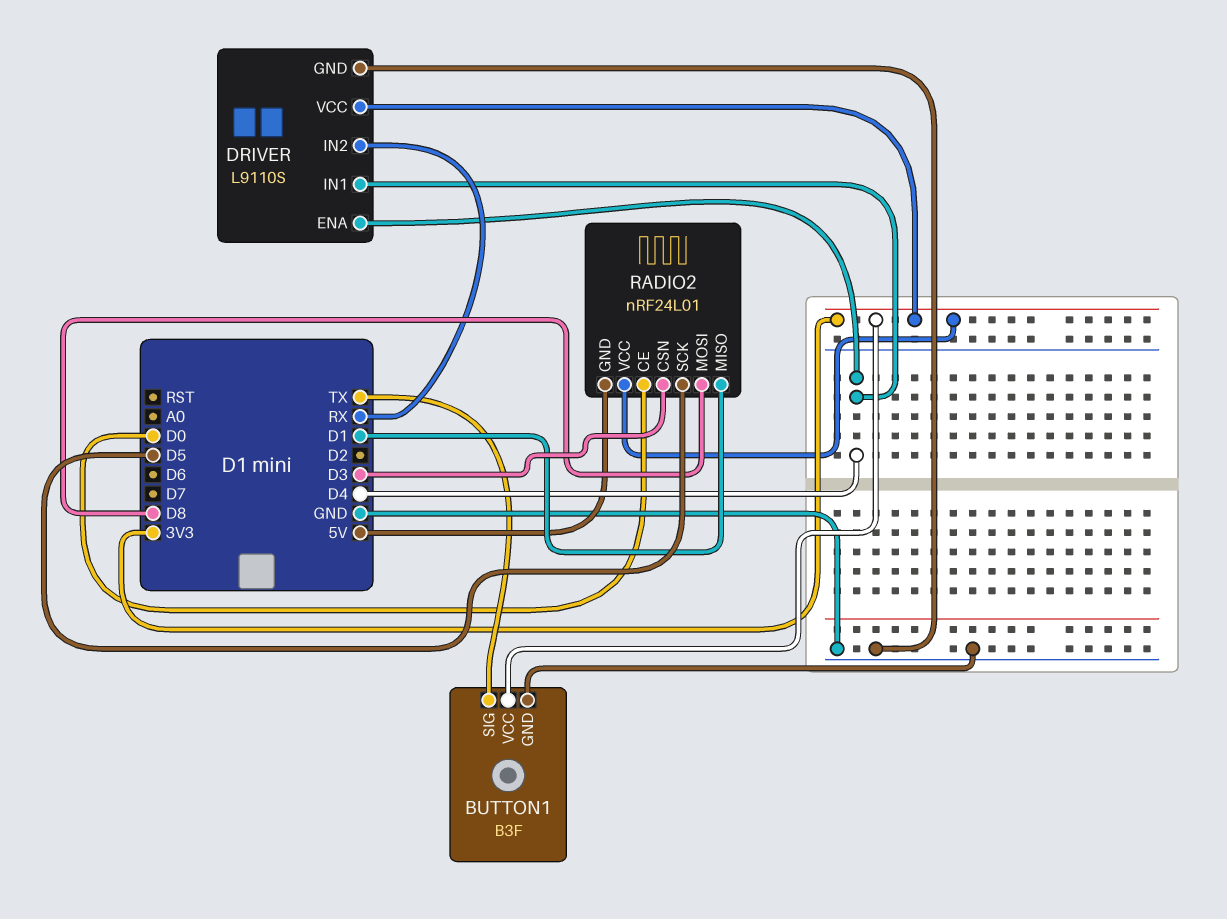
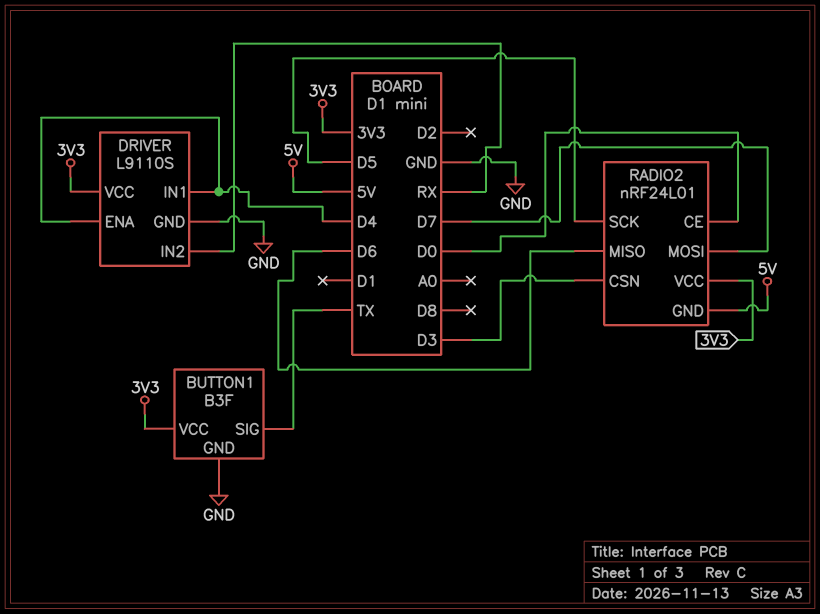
RADIO2 pin MISO: D1 -> D6
RADIO2 pin MOSI: D8 -> D7

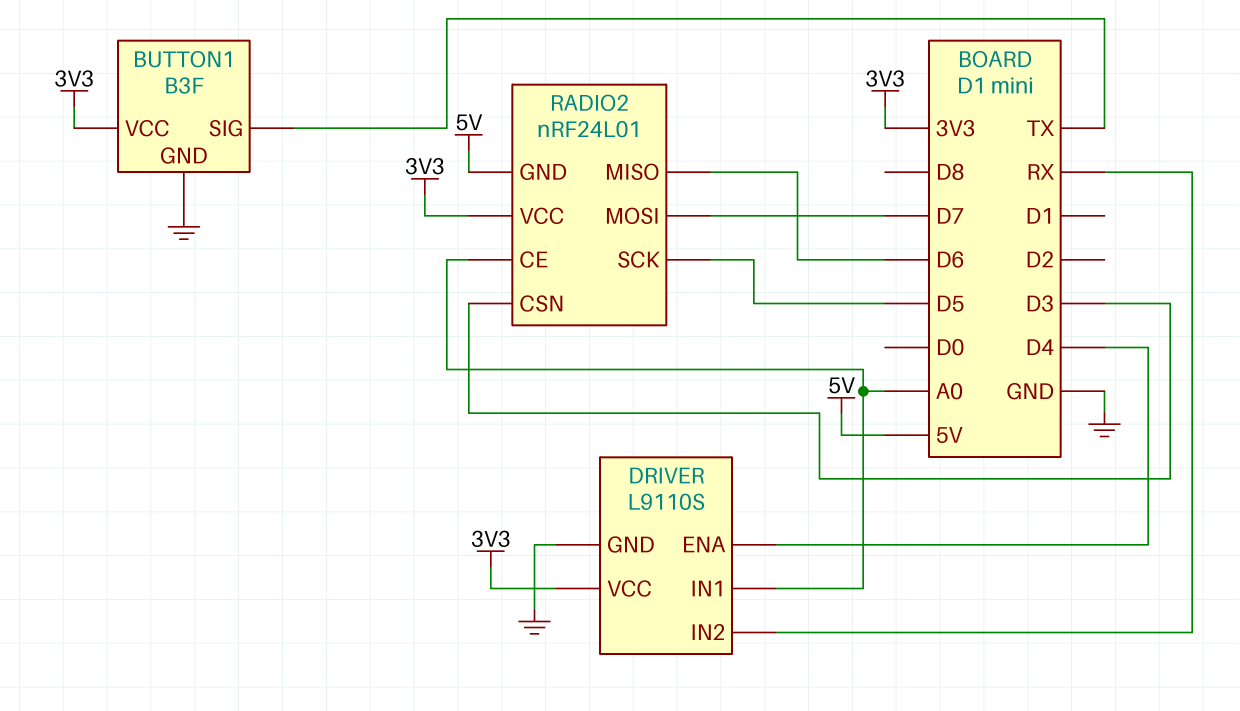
DRIVER pin IN1: D4 -> A0
RADIO2 pin CE: D0 -> A0

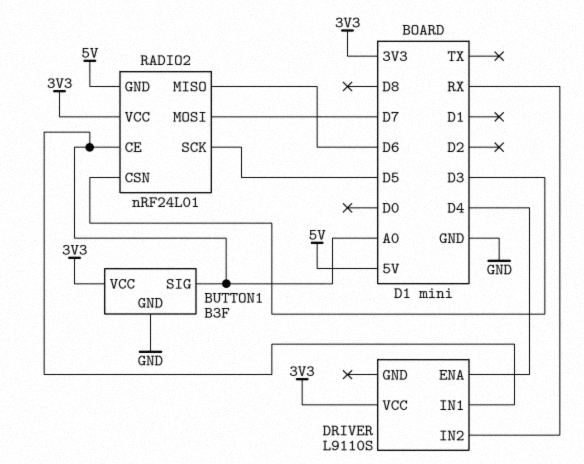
BUTTON1 pin SIG: TX -> A0
DRIVER pin GND: GND -> none

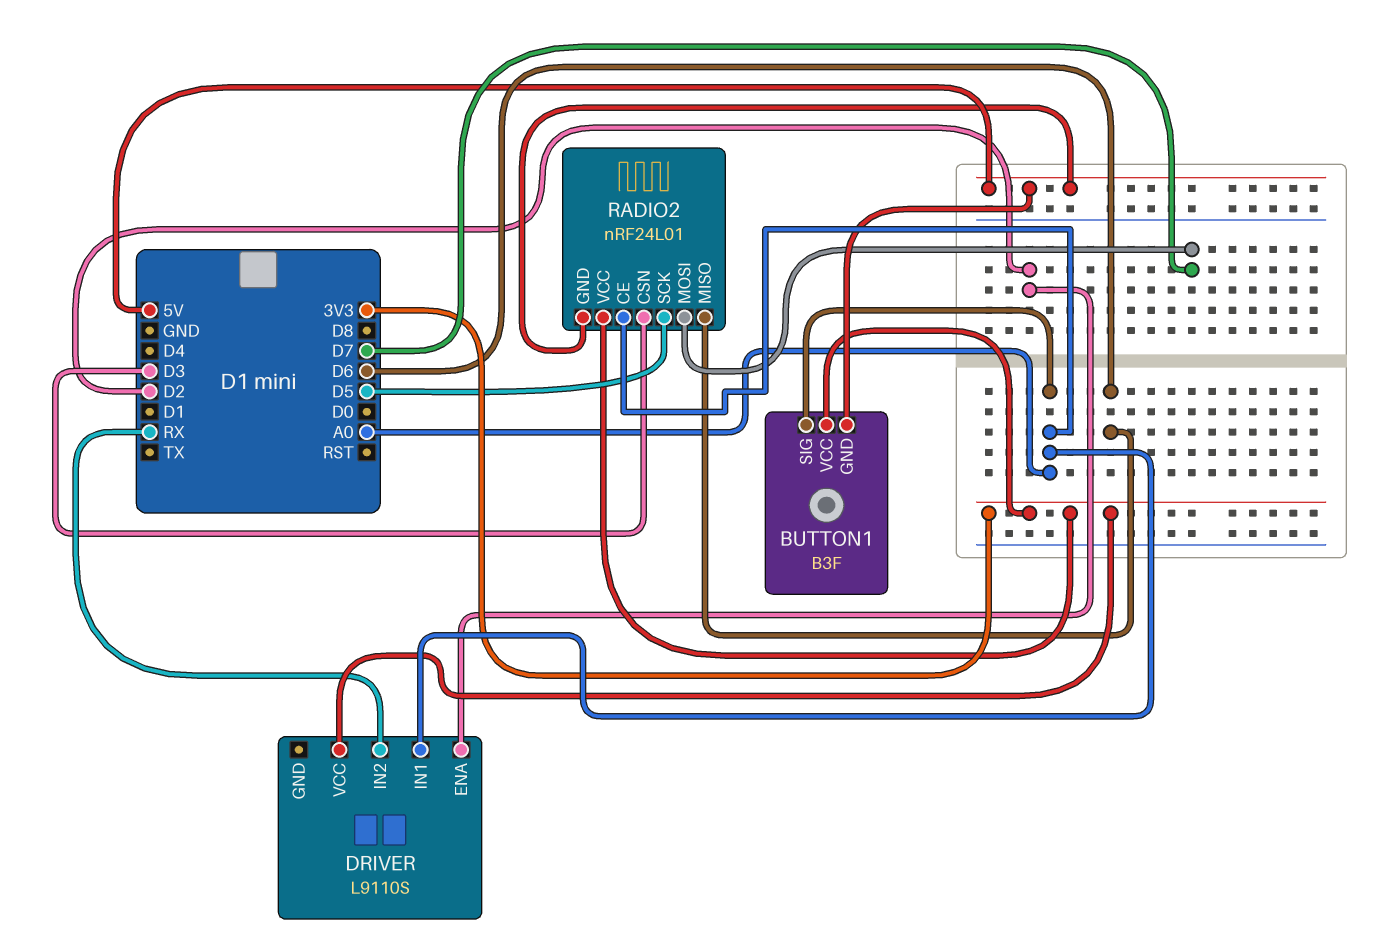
BUTTON1 pin GND: GND -> 5V
DRIVER pin ENA: D4 -> D2

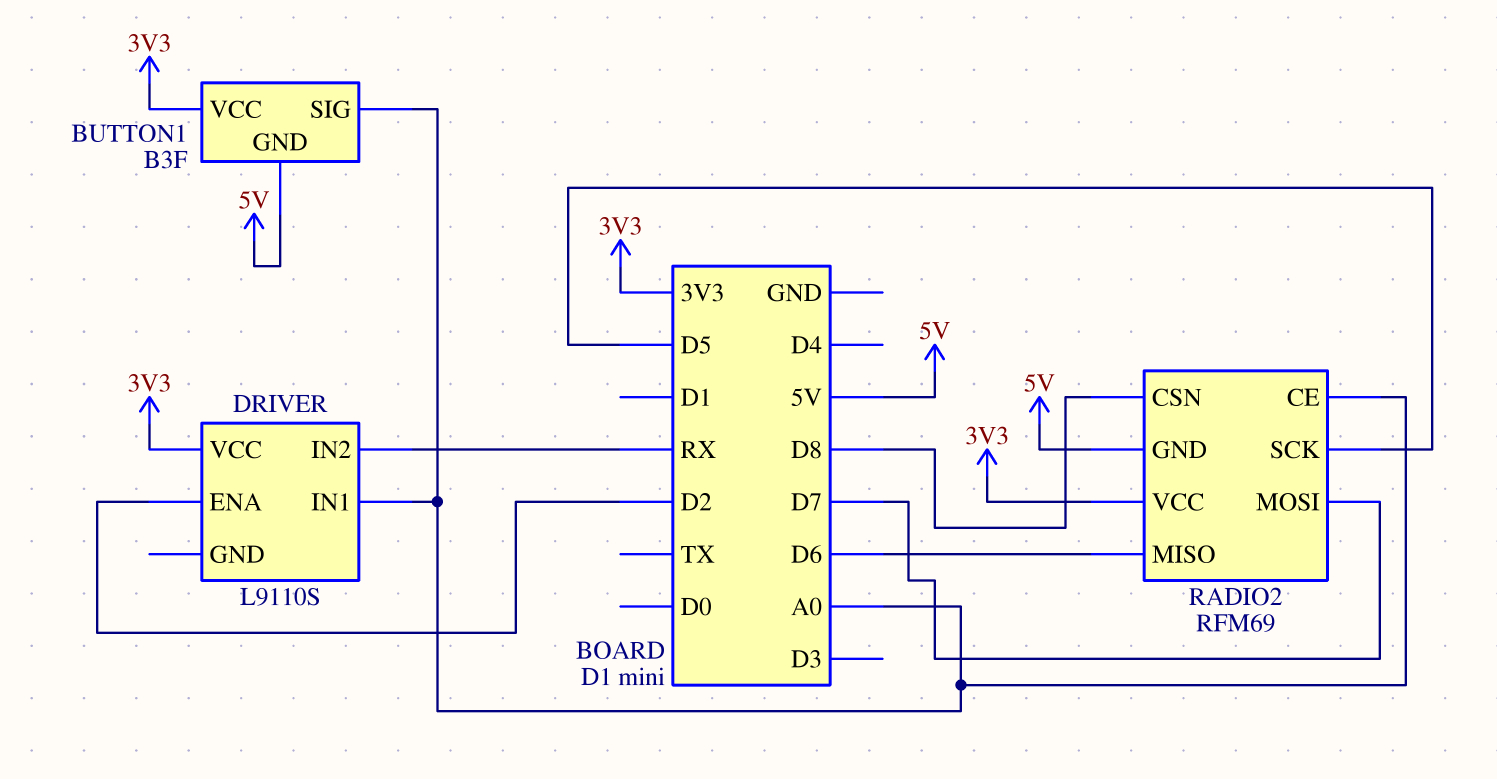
RADIO2: nRF24L01 -> RFM69
RADIO2 pin CSN: D3 -> D8

